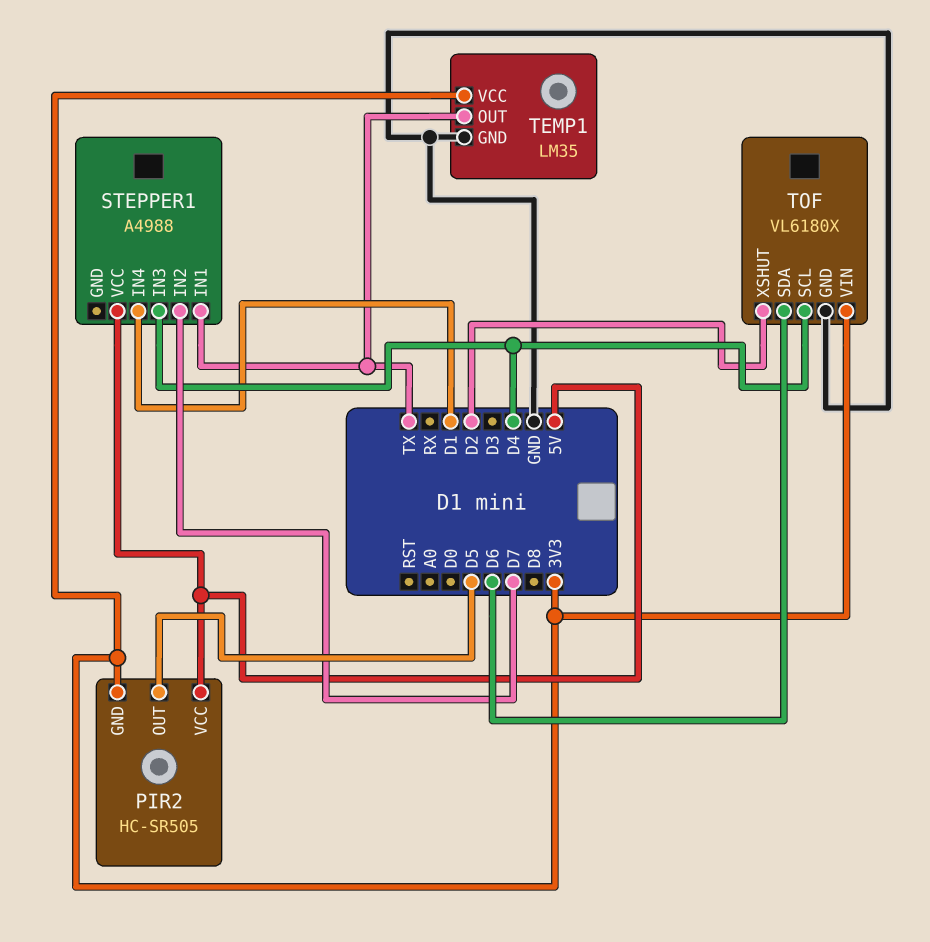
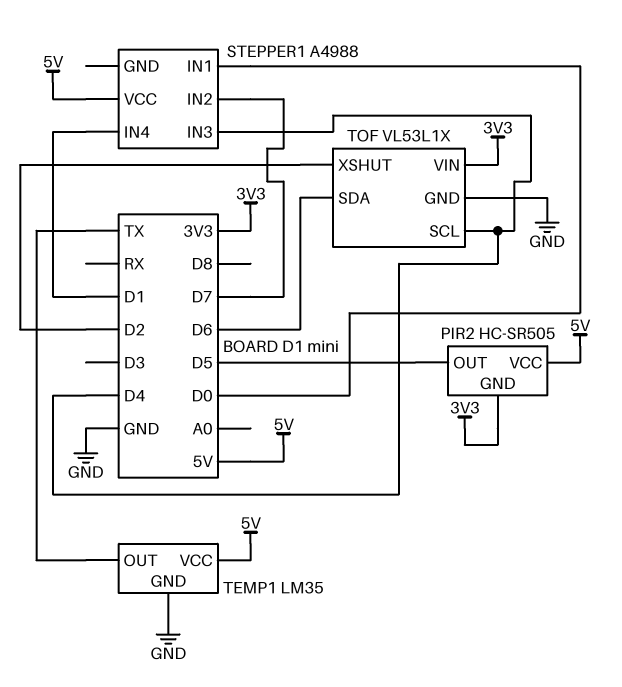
STEPPER1 pin IN1: TX -> D0
TEMP1 pin VCC: 3V3 -> 5V
TOF: VL6180X -> VL53L1X

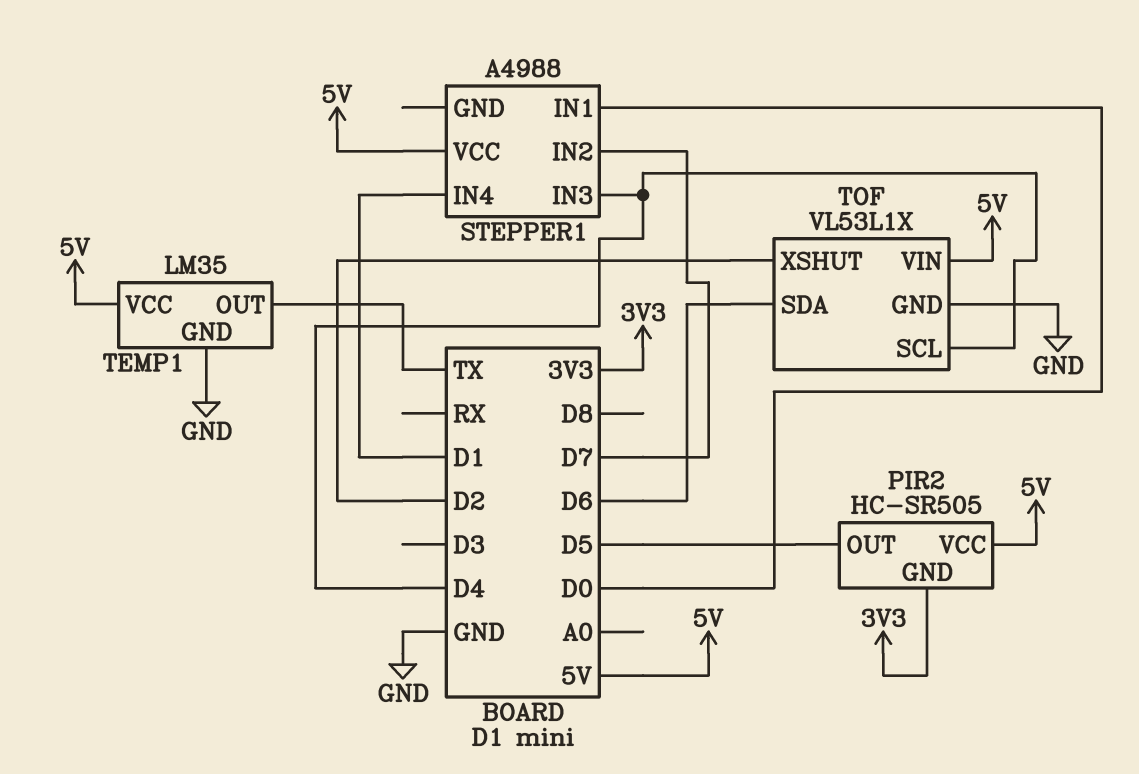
TOF pin VIN: 3V3 -> 5V

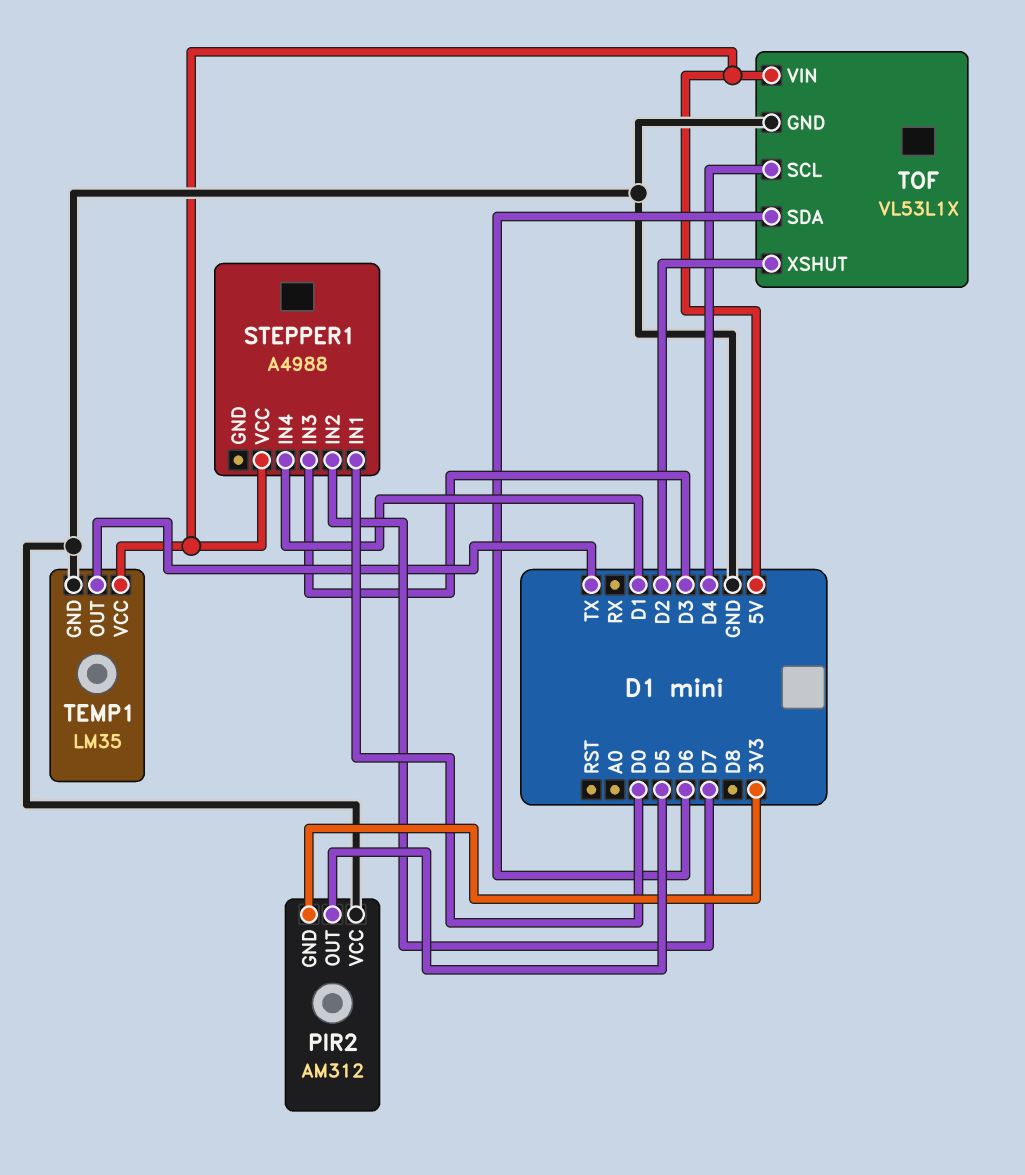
PIR2: HC-SR505 -> AM312
PIR2 pin VCC: 5V -> GND
STEPPER1 pin IN3: D4 -> D3

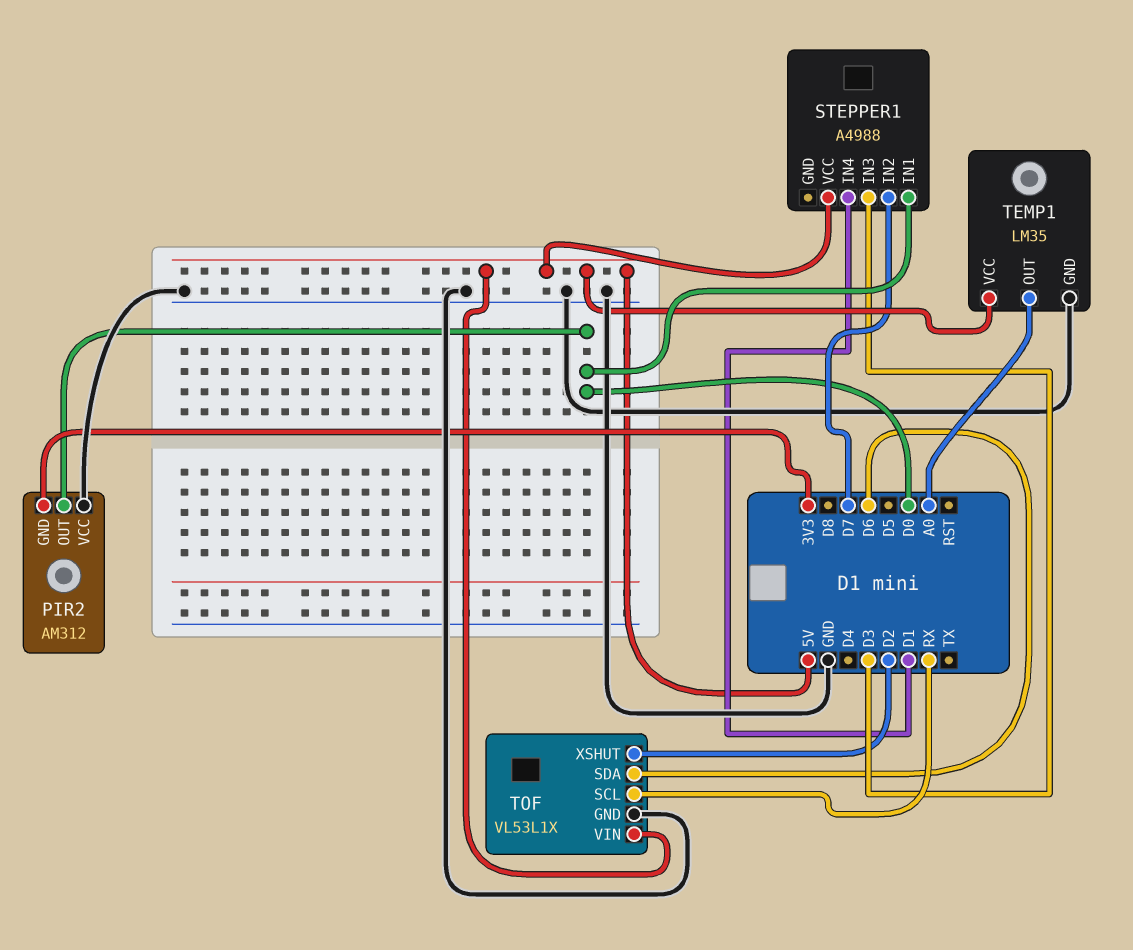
PIR2 pin OUT: D5 -> D0
TEMP1 pin OUT: TX -> A0
TOF pin SCL: D4 -> RX

